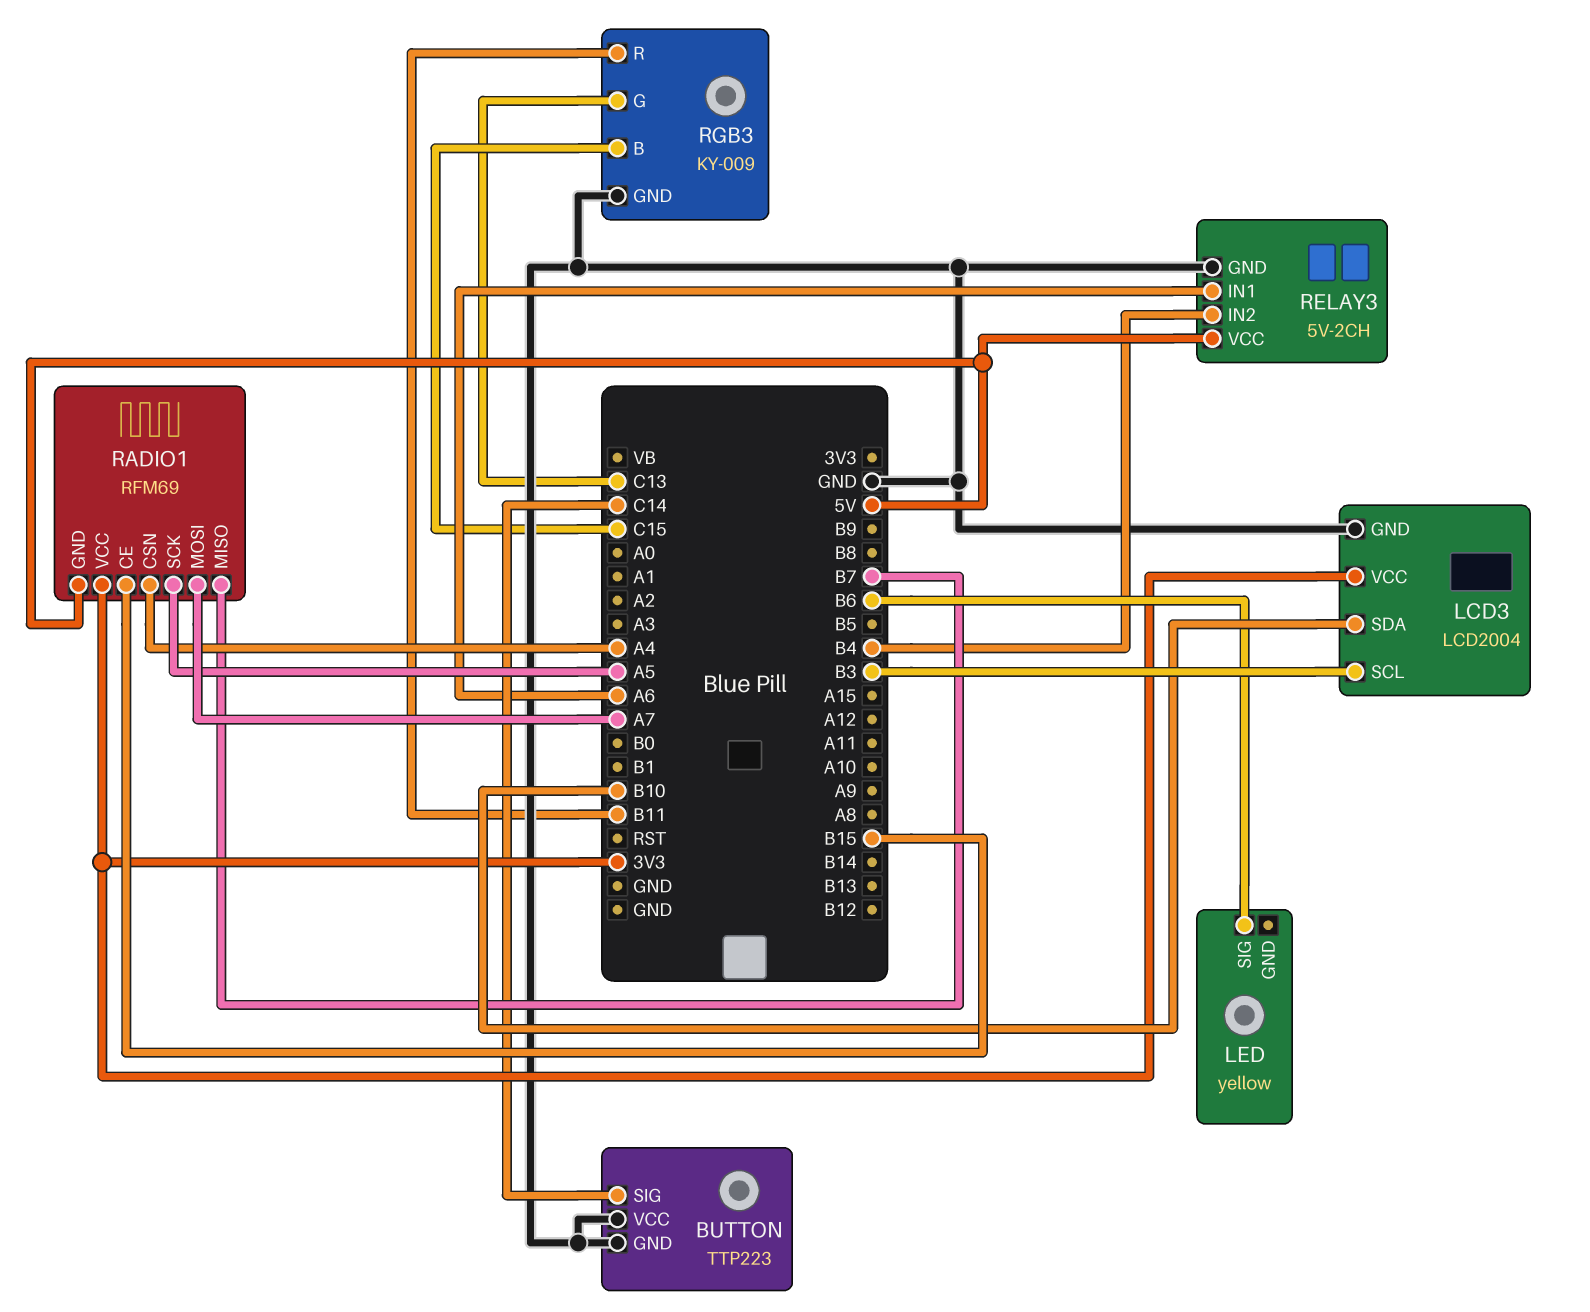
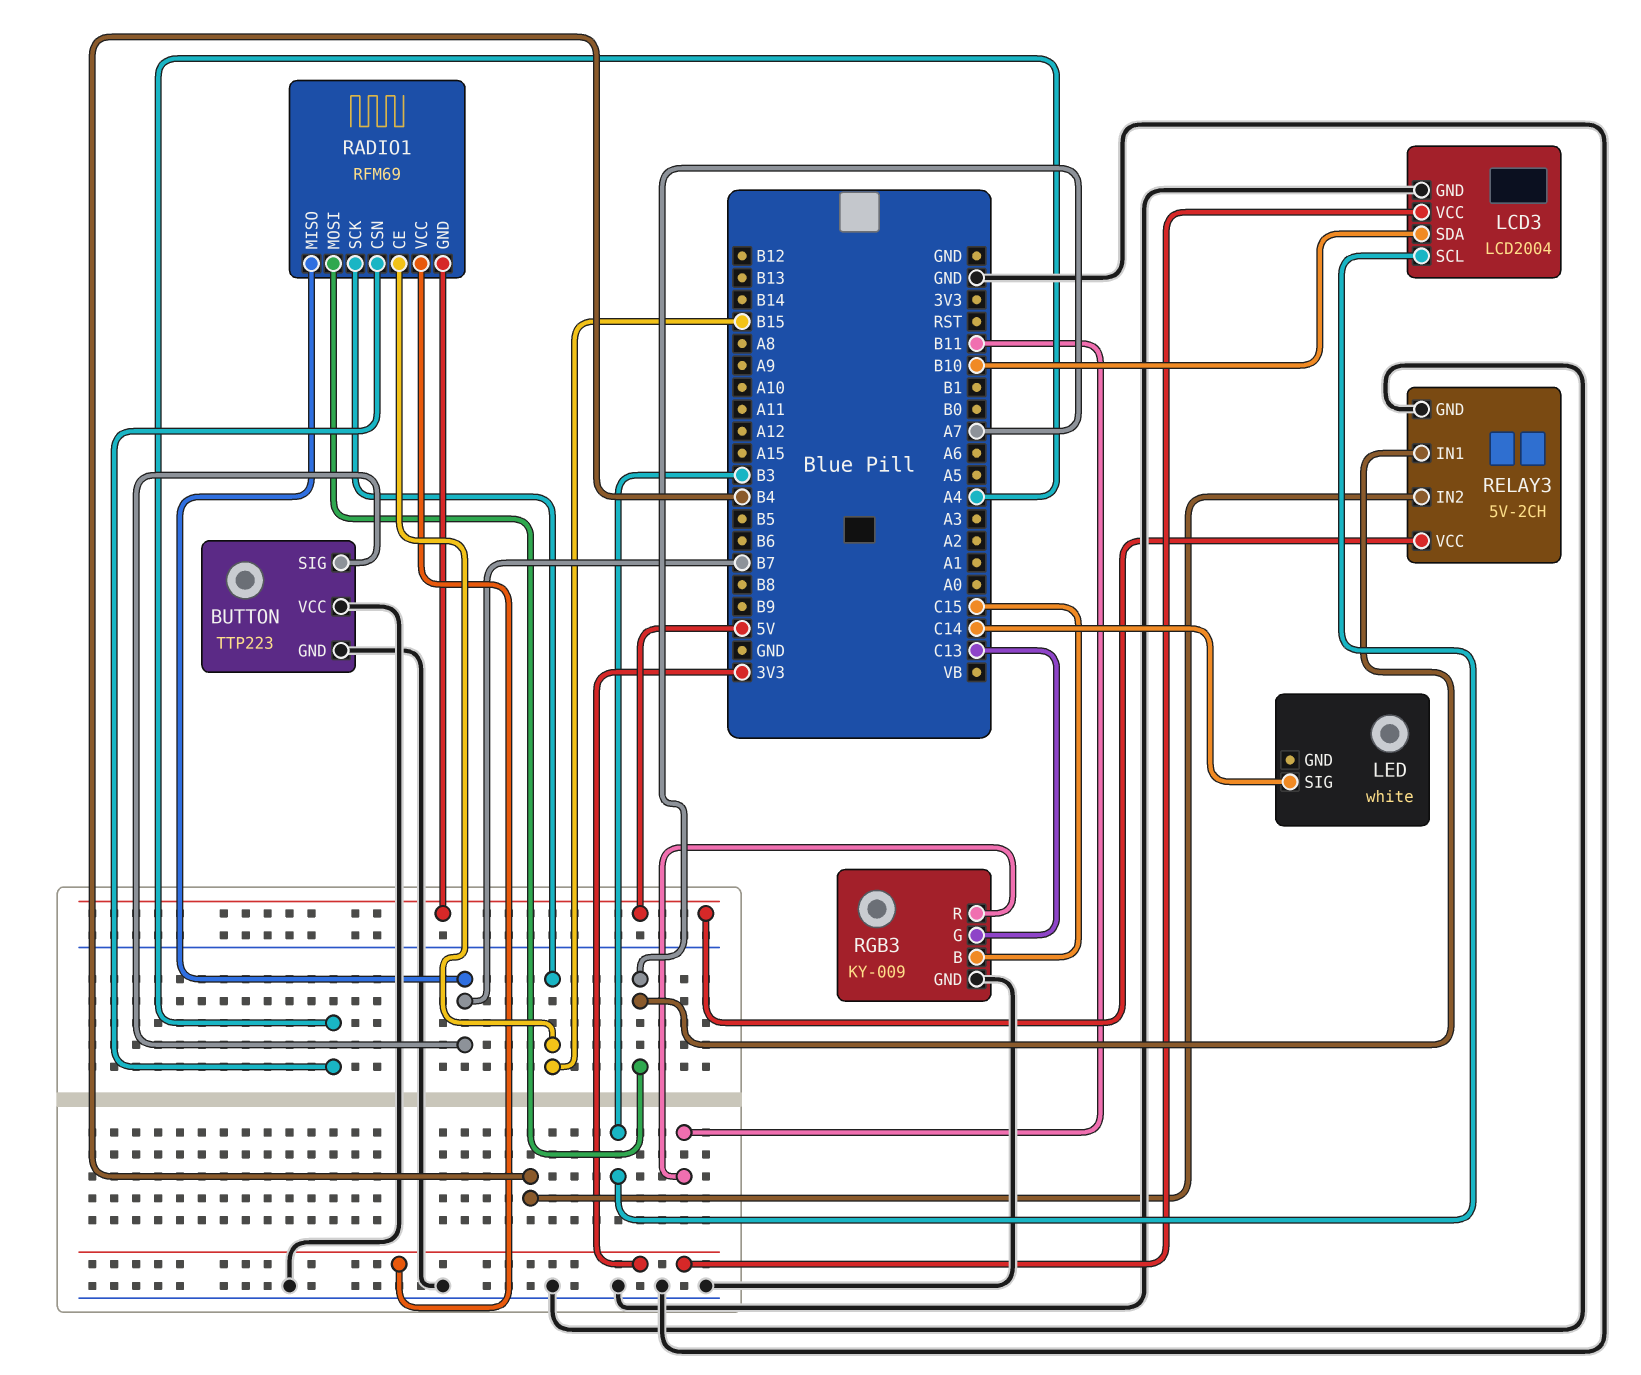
BUTTON pin SIG: C14 -> B7
LED: yellow -> white
LED pin SIG: B6 -> C14
RADIO1 pin SCK: A5 -> B15
RELAY3 pin IN1: A6 -> A7

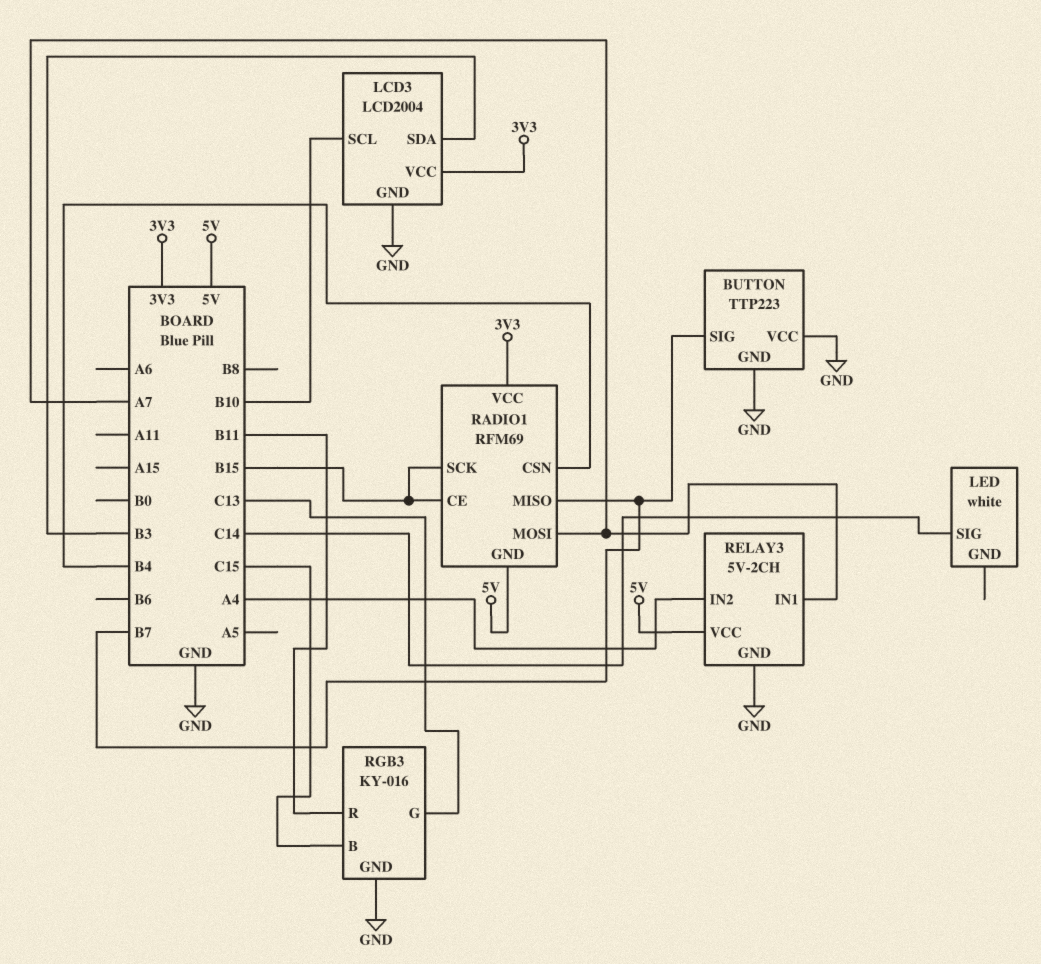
LCD3 pin SCL: B3 -> B10
LCD3 pin SDA: B10 -> B3
RADIO1 pin CSN: A4 -> B4
RELAY3 pin IN2: B4 -> A4
RGB3: KY-009 -> KY-016

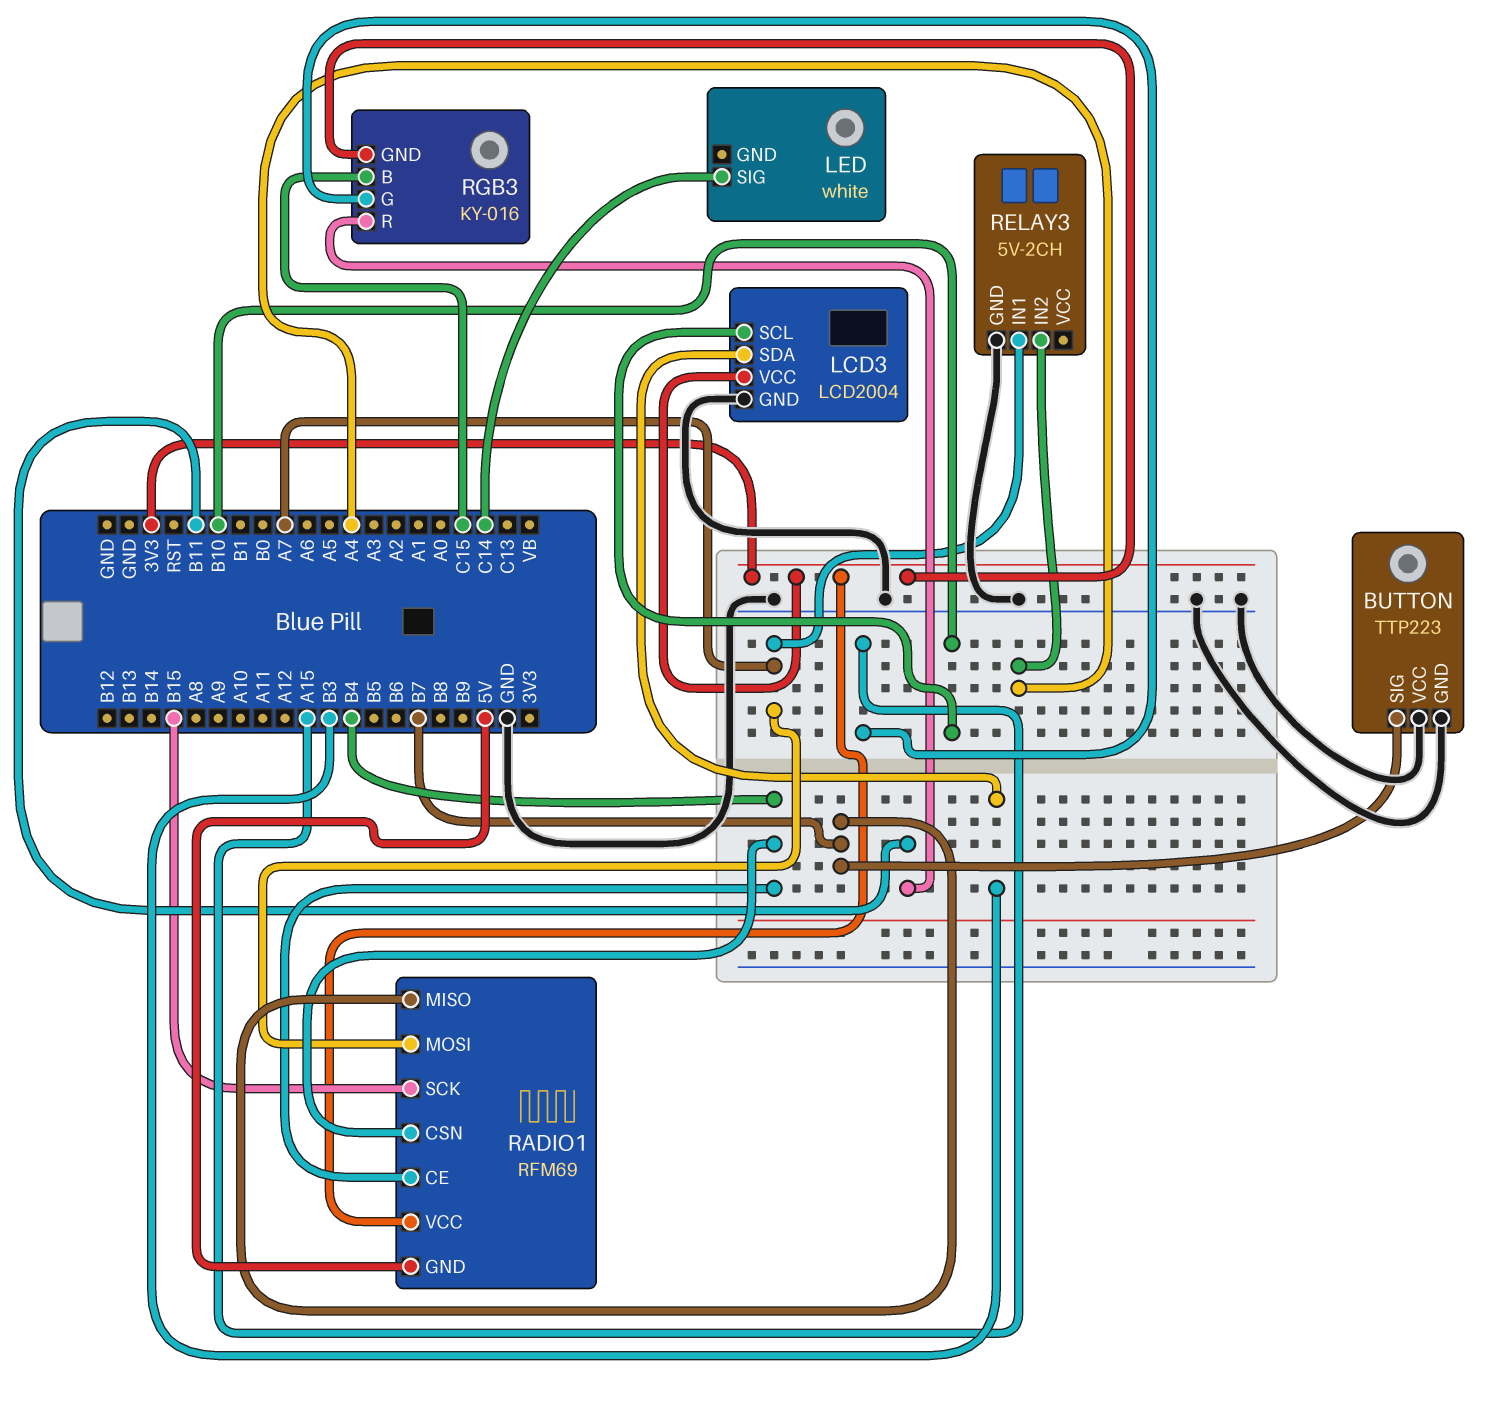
RADIO1 pin CE: B15 -> B4
RELAY3 pin VCC: 5V -> none
RGB3 pin G: C13 -> A15
RGB3 pin GND: GND -> 3V3

